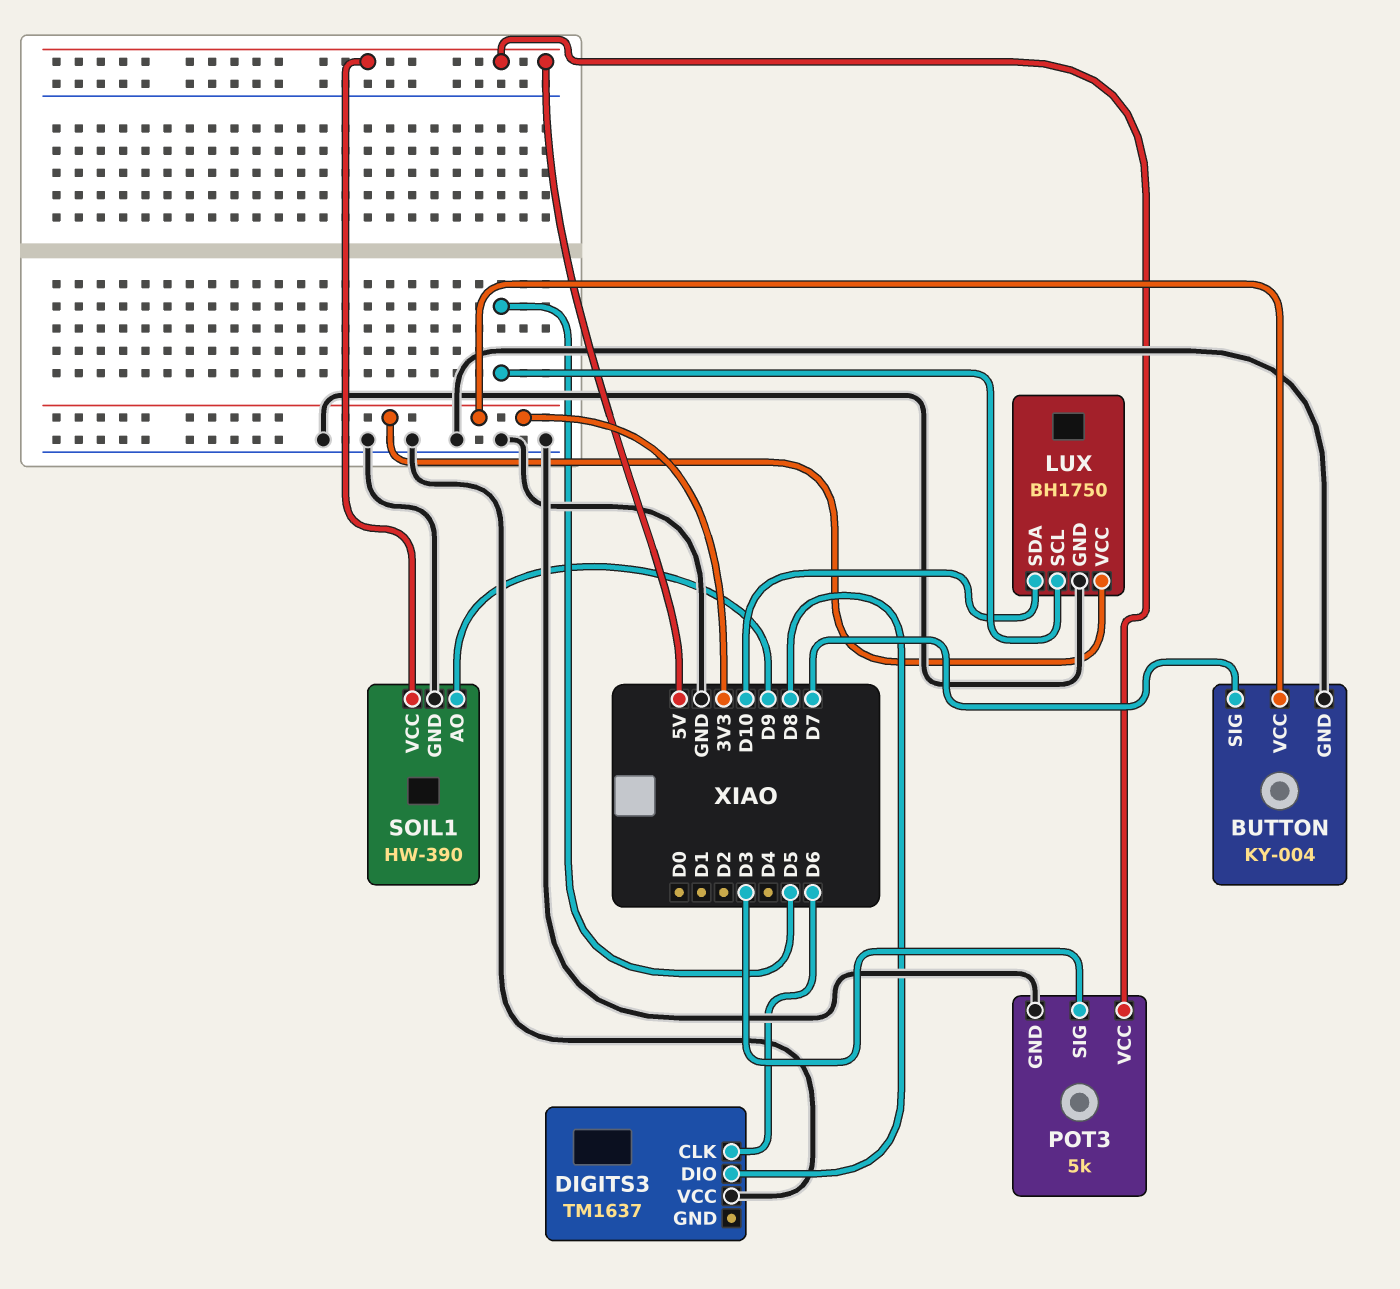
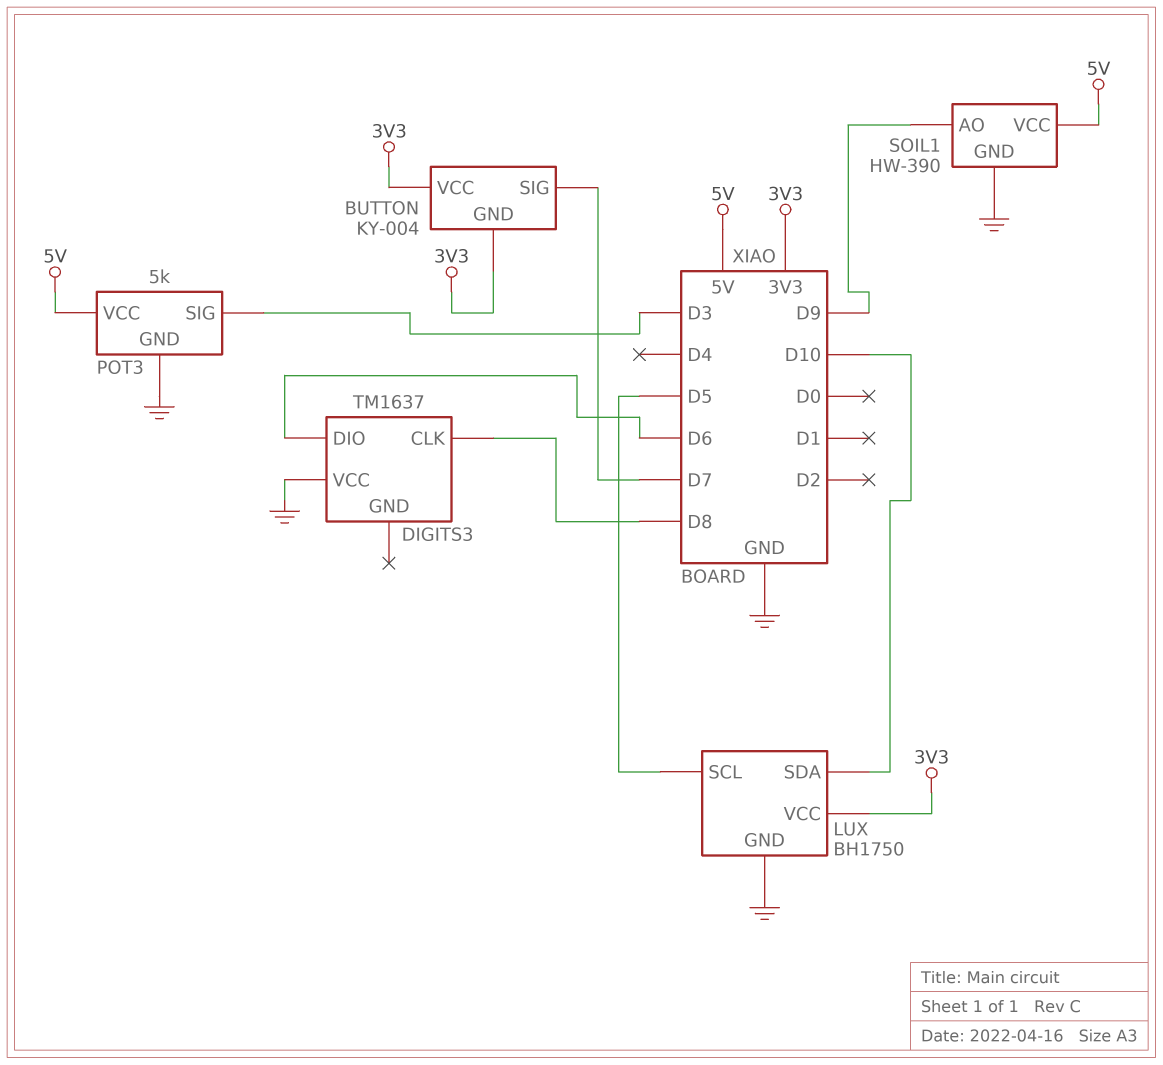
BUTTON pin GND: GND -> 3V3
DIGITS3 pin CLK: D6 -> D8
DIGITS3 pin DIO: D8 -> D6

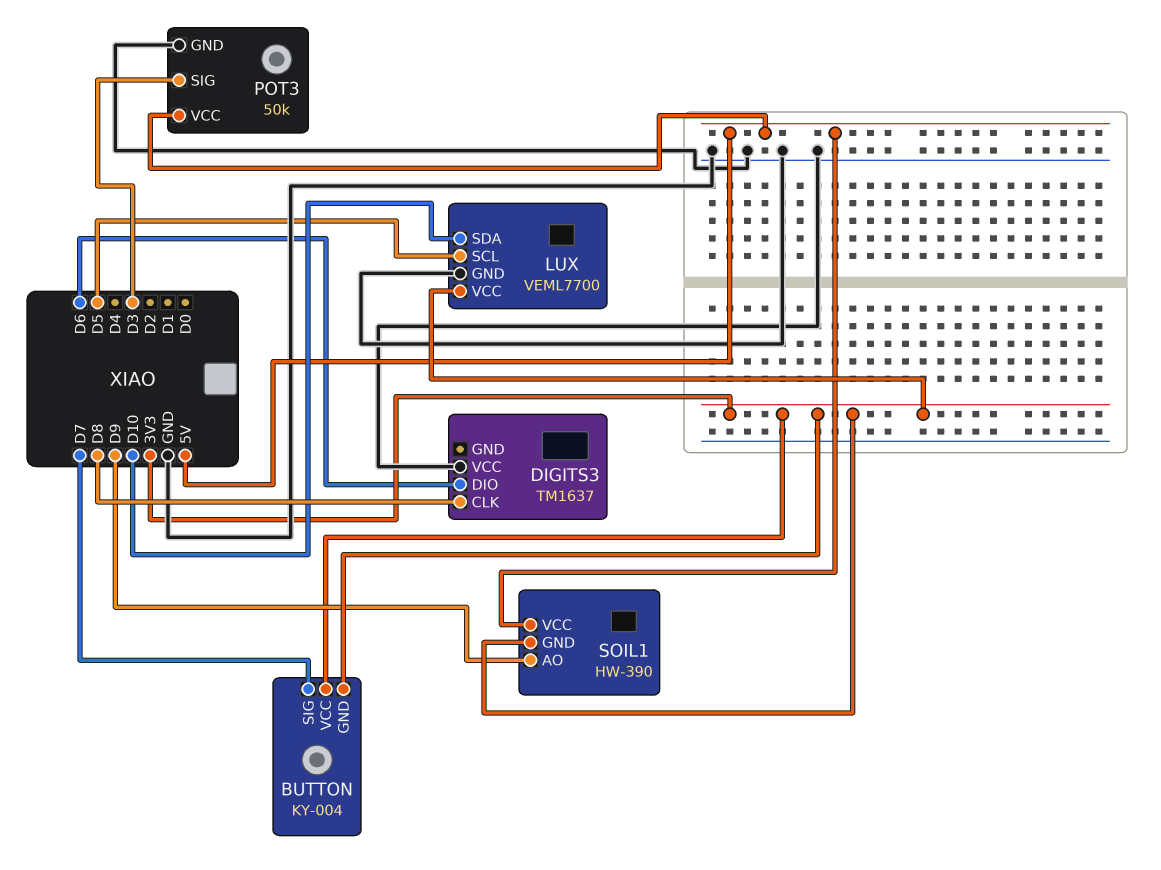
LUX: BH1750 -> VEML7700
POT3: 5k -> 50k
SOIL1 pin GND: GND -> 3V3

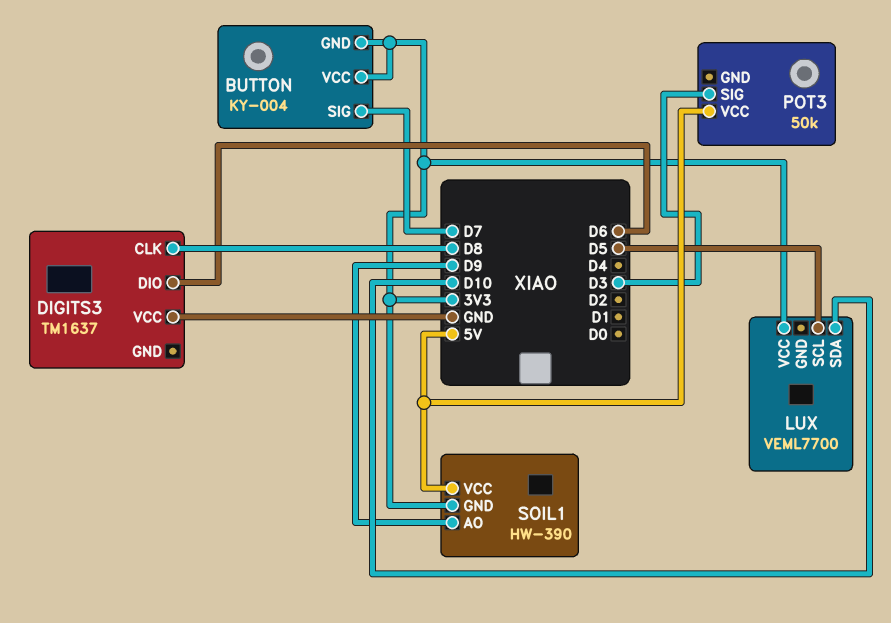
LUX pin GND: GND -> none
POT3 pin GND: GND -> none

